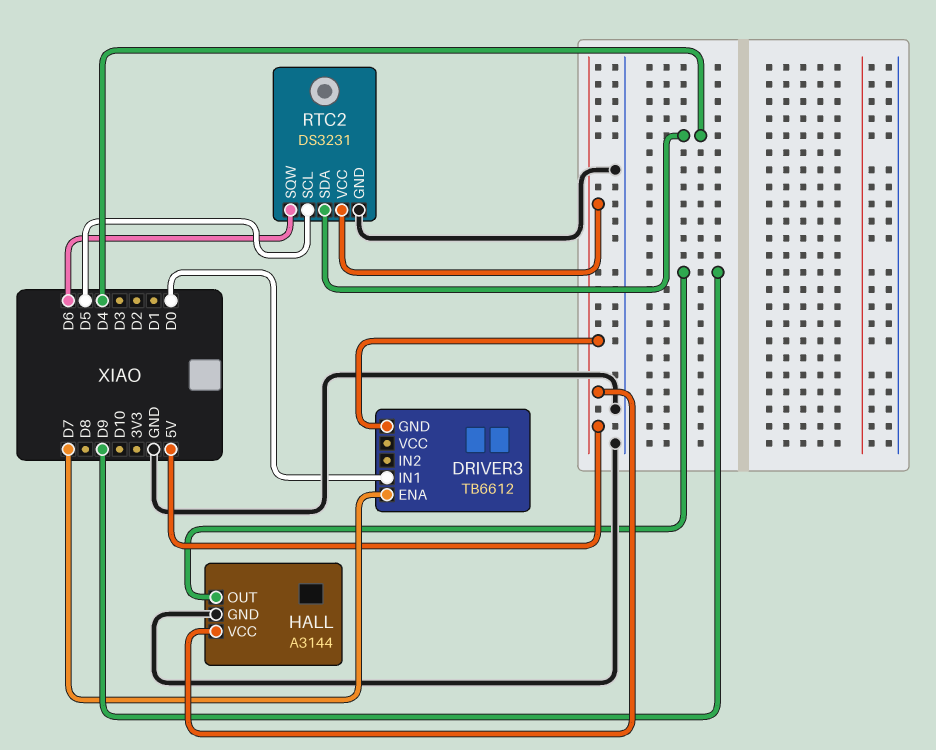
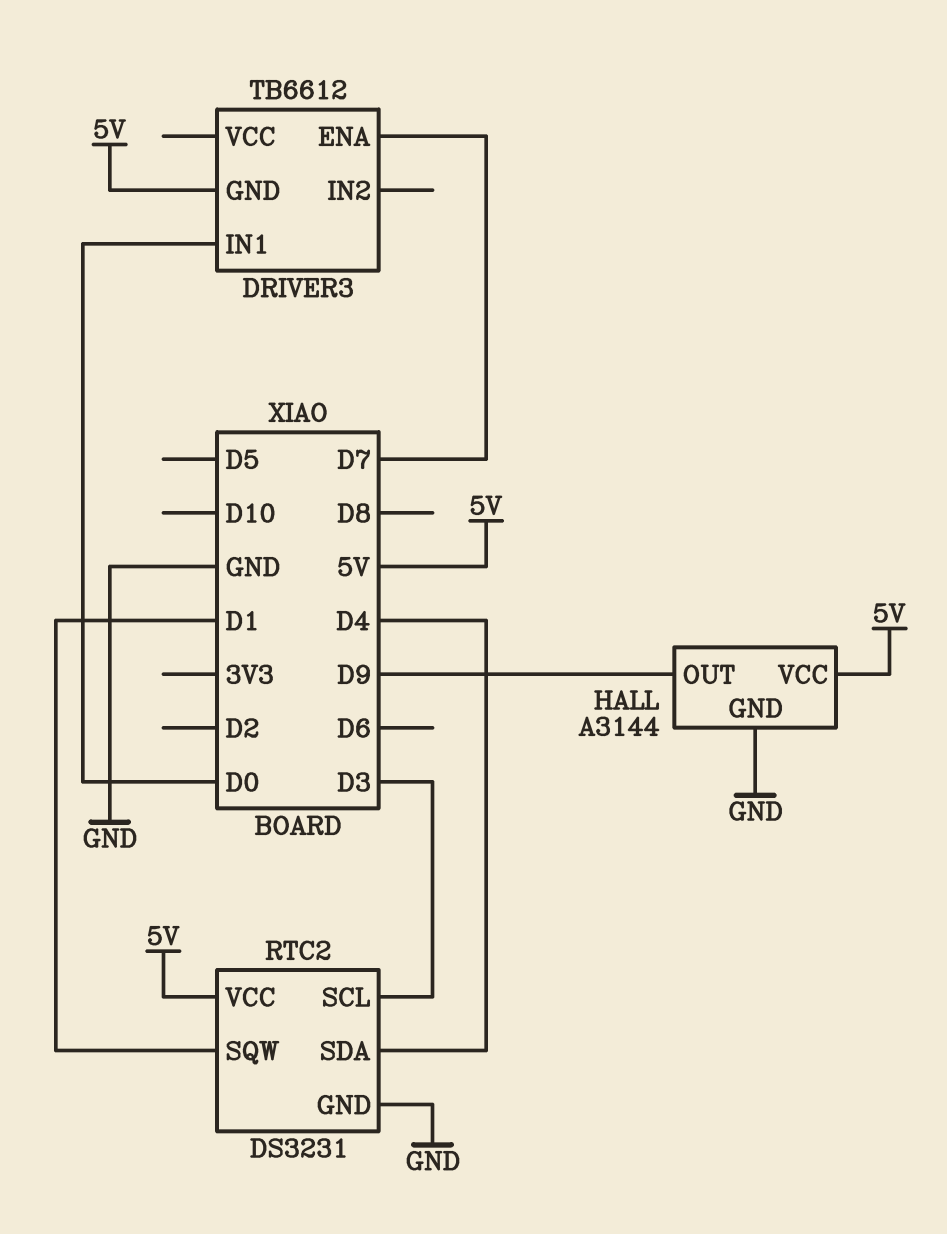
RTC2 pin SCL: D5 -> D3
RTC2 pin SQW: D6 -> D1

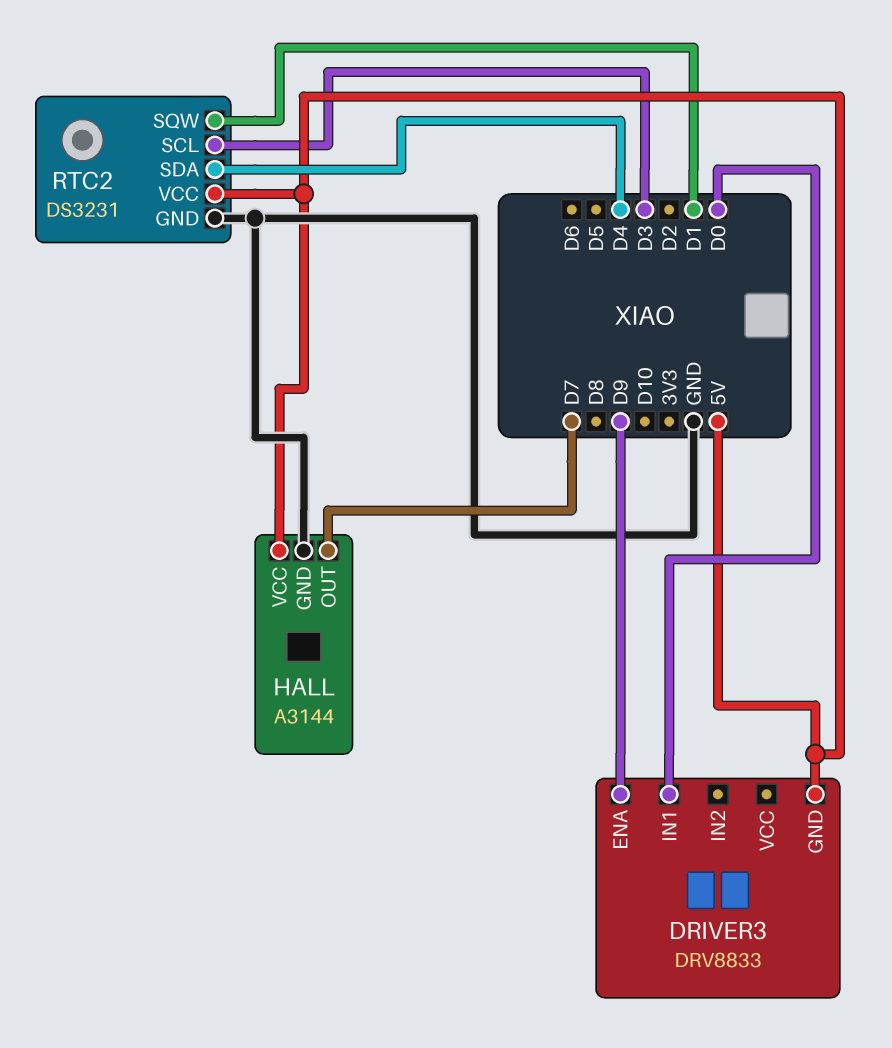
DRIVER3: TB6612 -> DRV8833
DRIVER3 pin ENA: D7 -> D9
HALL pin OUT: D9 -> D7

